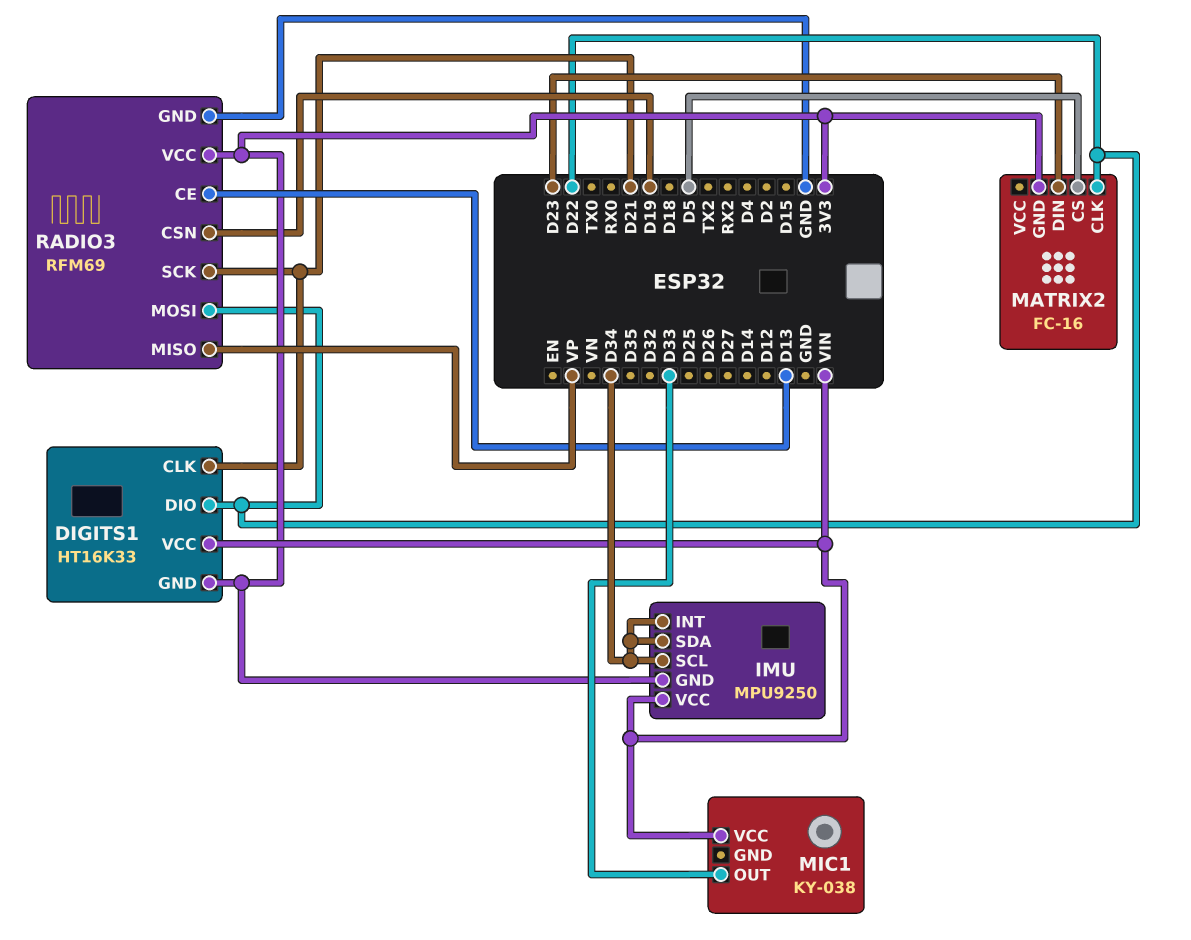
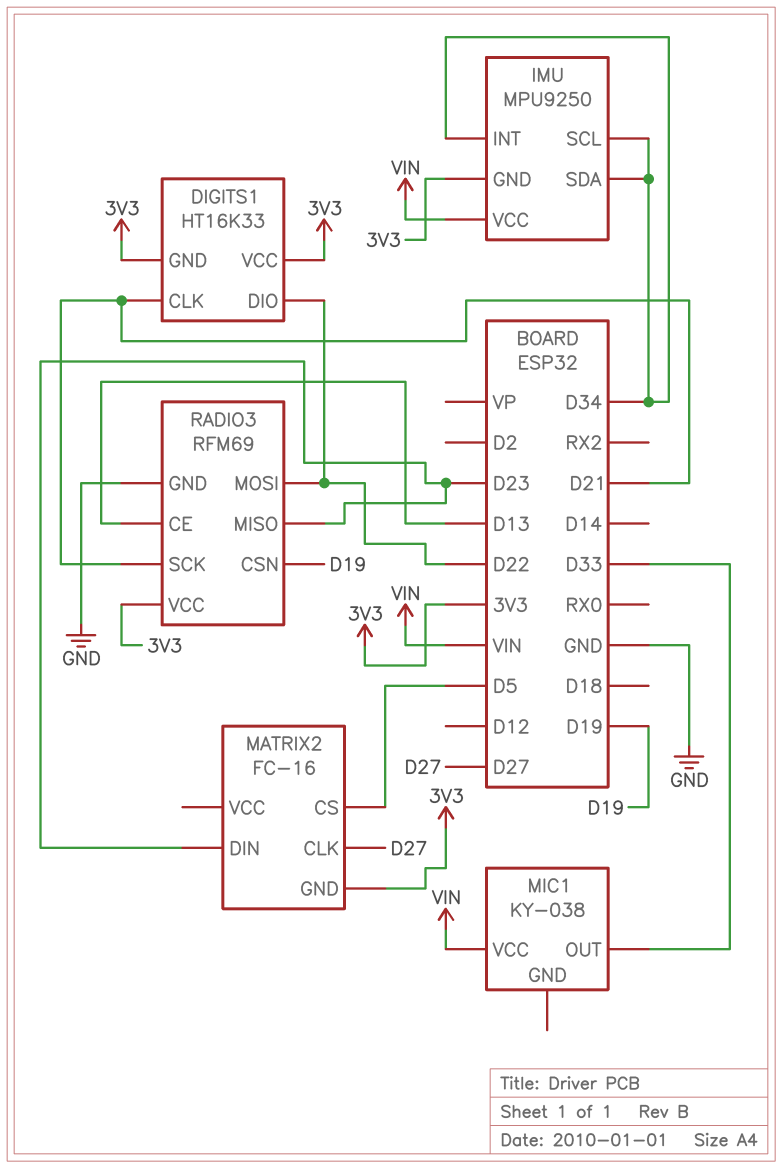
DIGITS1 pin VCC: VIN -> 3V3
MATRIX2 pin CLK: D22 -> D27
RADIO3 pin MISO: VP -> D23

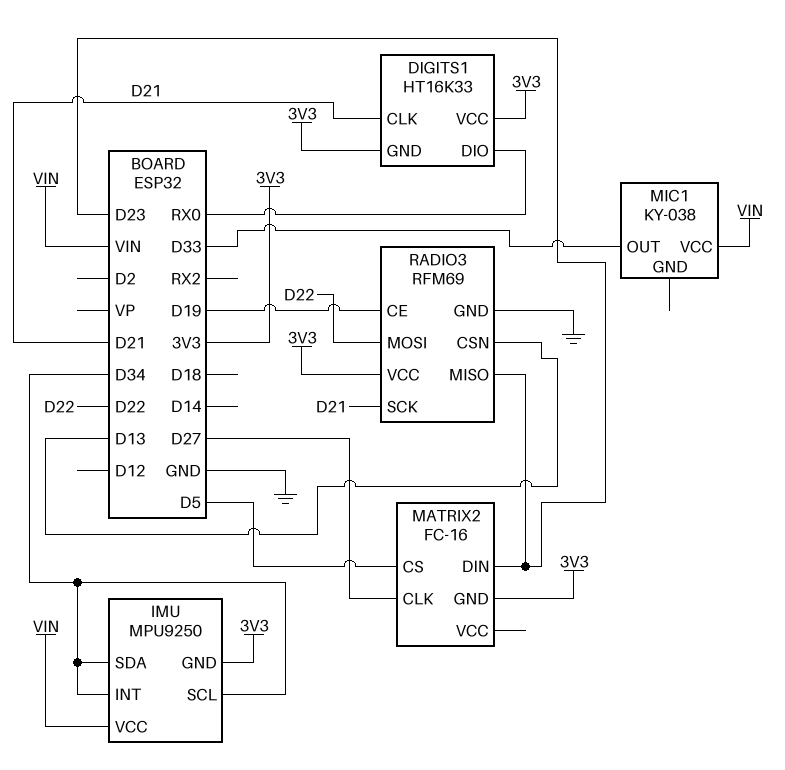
DIGITS1 pin DIO: D22 -> RX0
RADIO3 pin CE: D13 -> D19
RADIO3 pin CSN: D19 -> D13

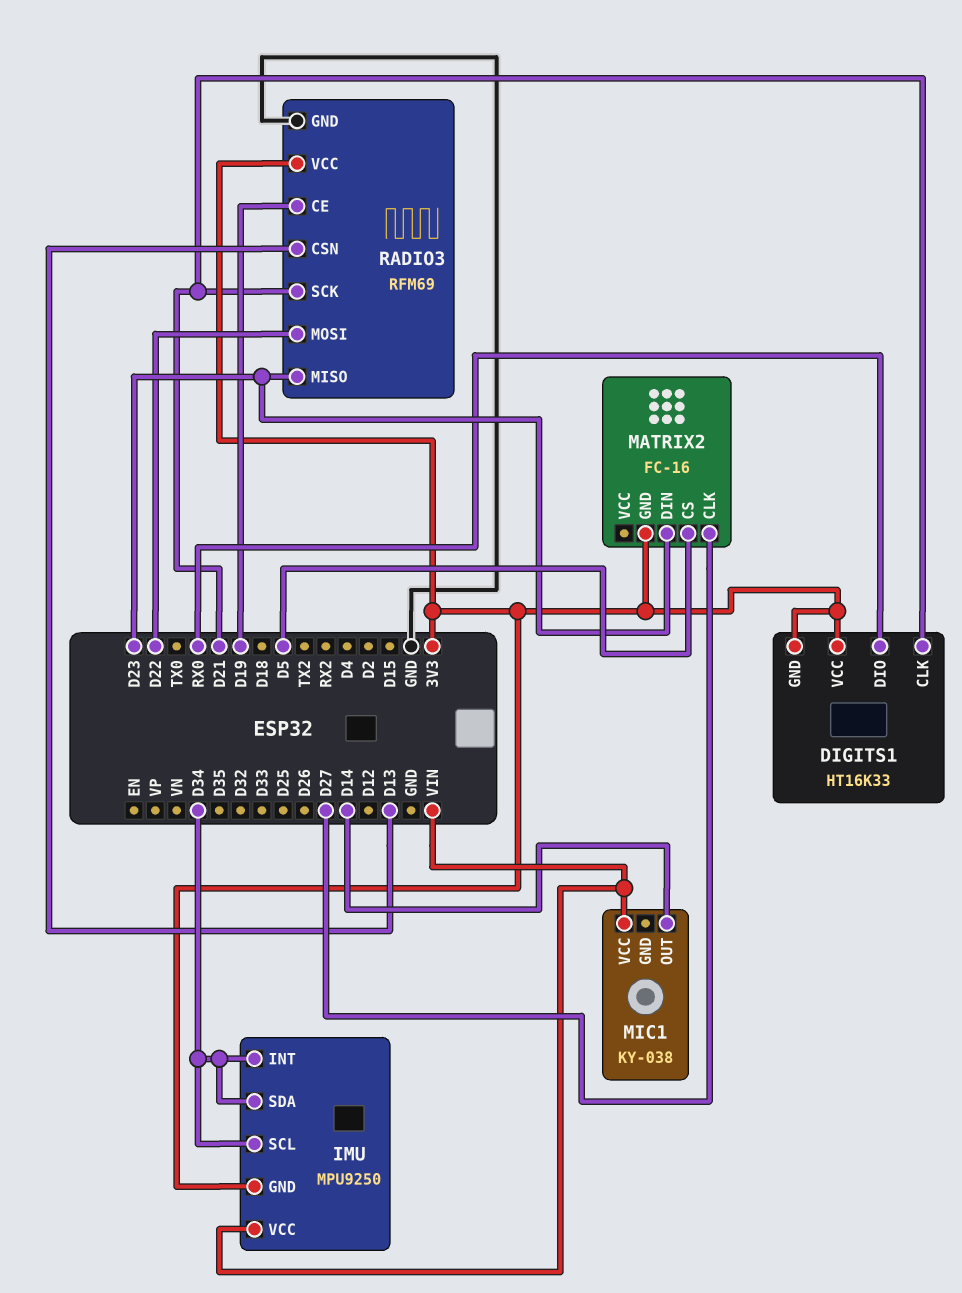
MIC1 pin OUT: D33 -> D14

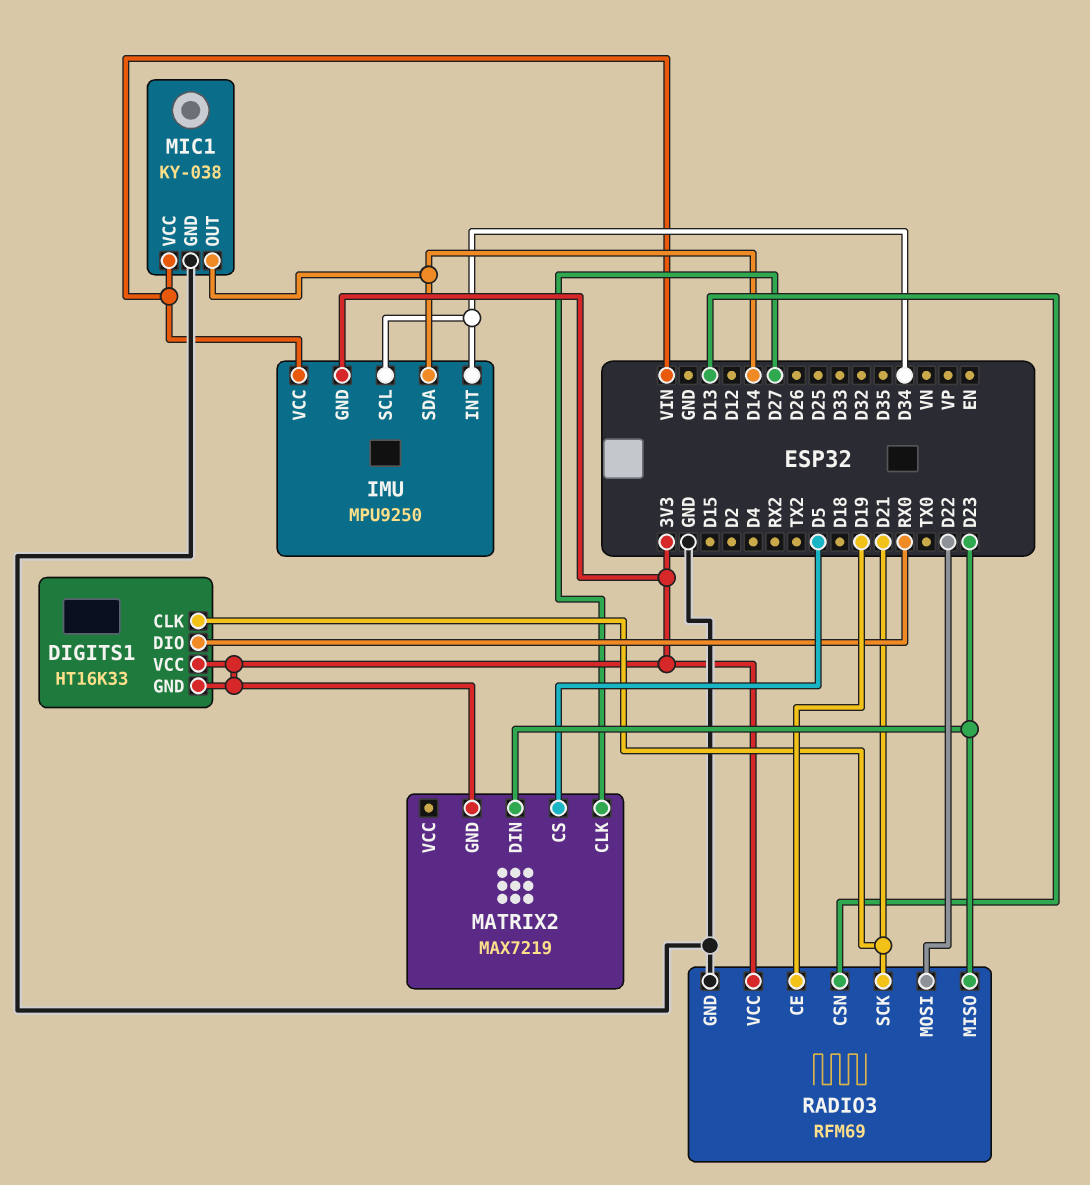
IMU pin SDA: D34 -> D14
MATRIX2: FC-16 -> MAX7219
MIC1 pin GND: none -> GND

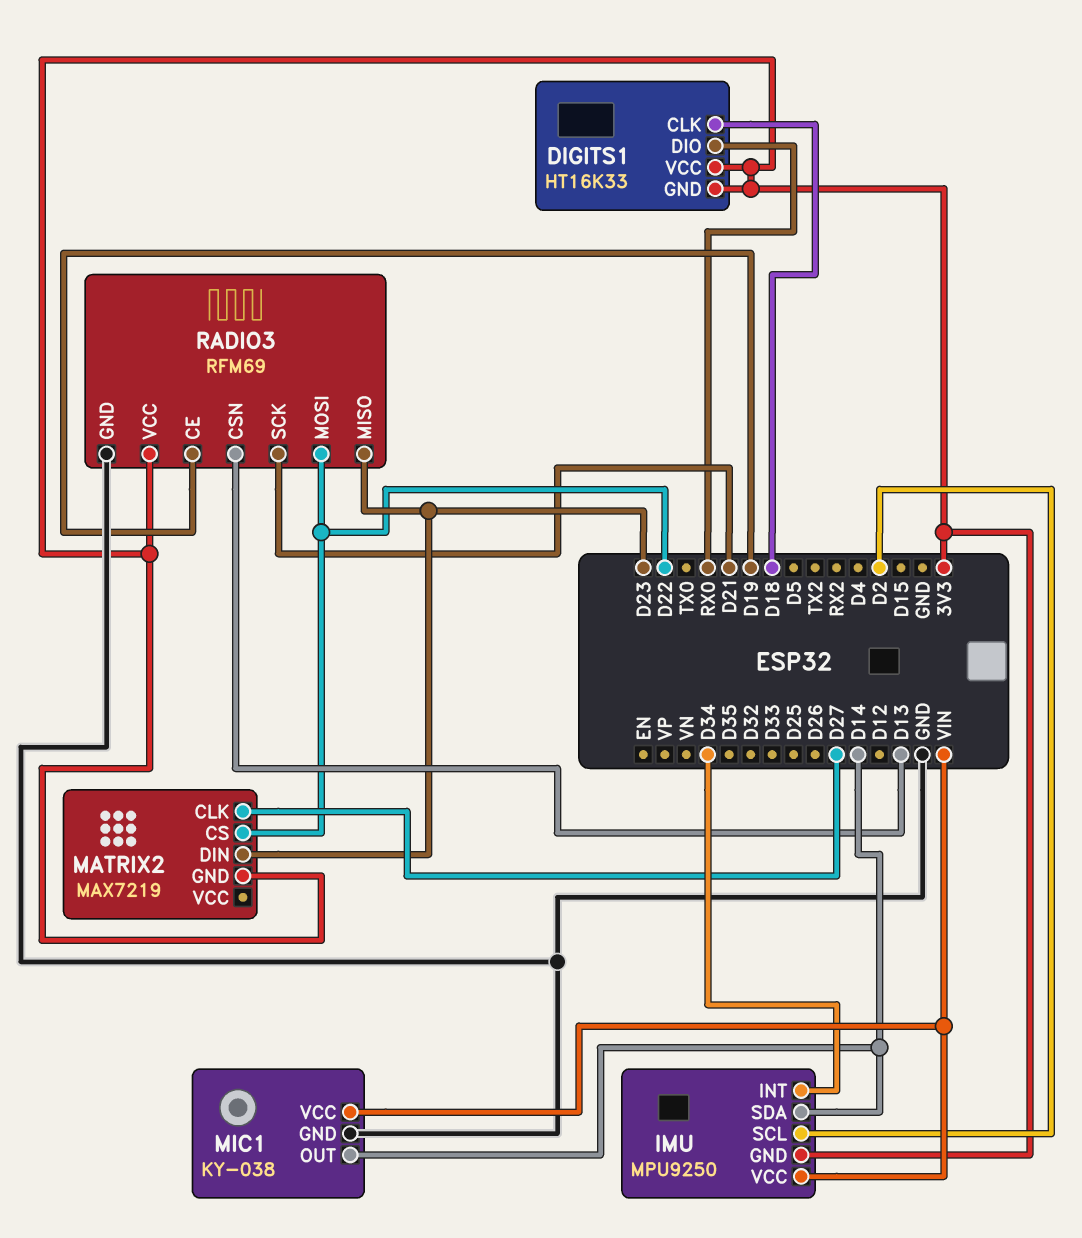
DIGITS1 pin CLK: D21 -> D18
IMU pin SCL: D34 -> D2
MATRIX2 pin CS: D5 -> D22

